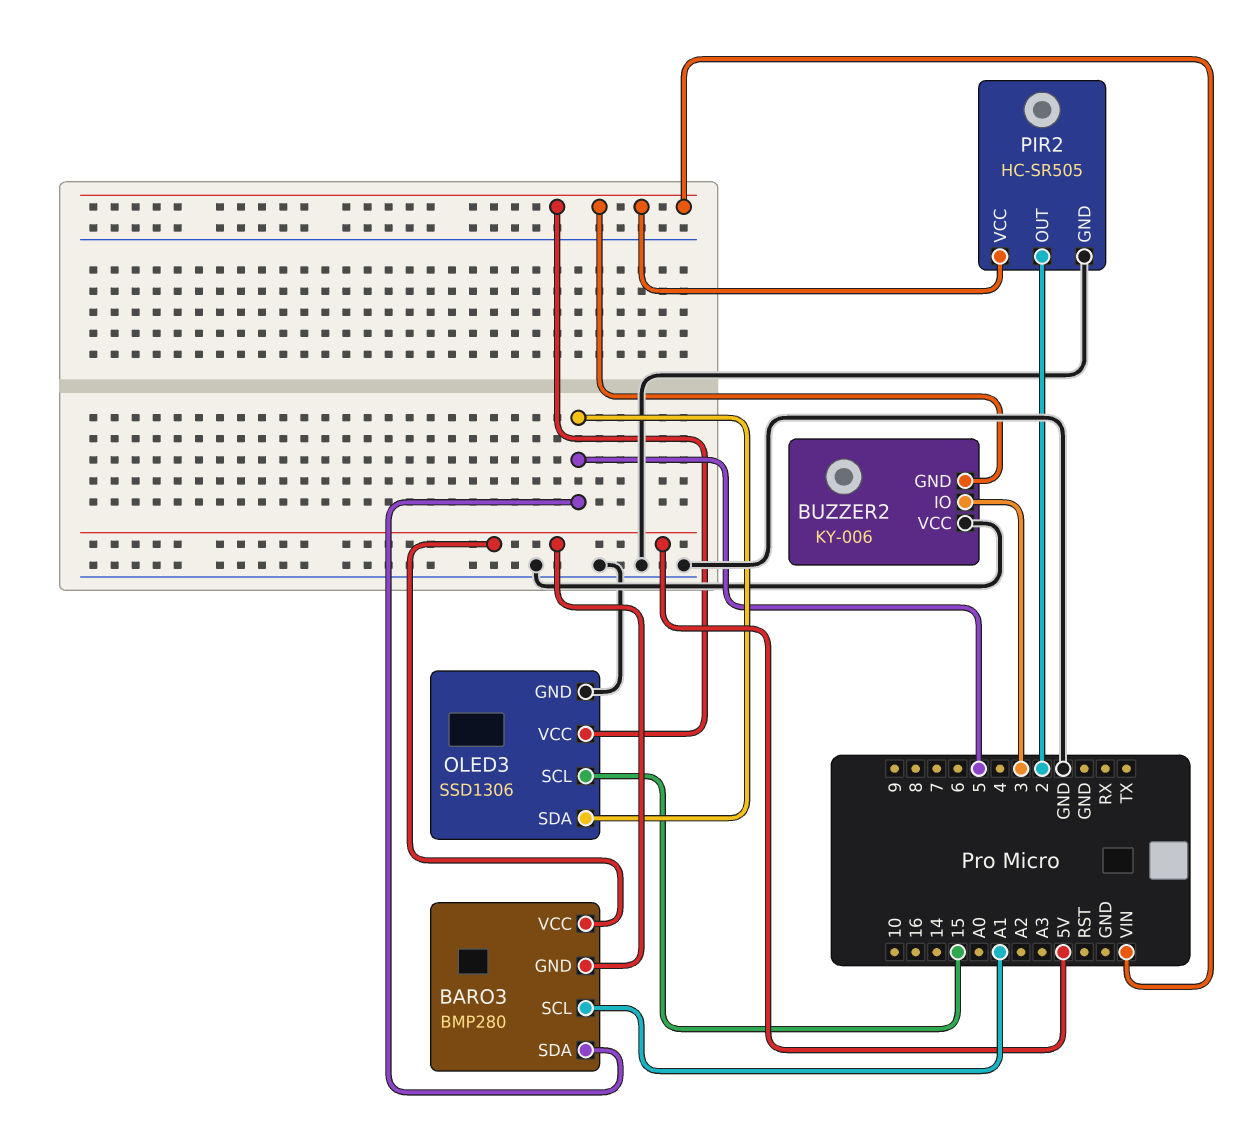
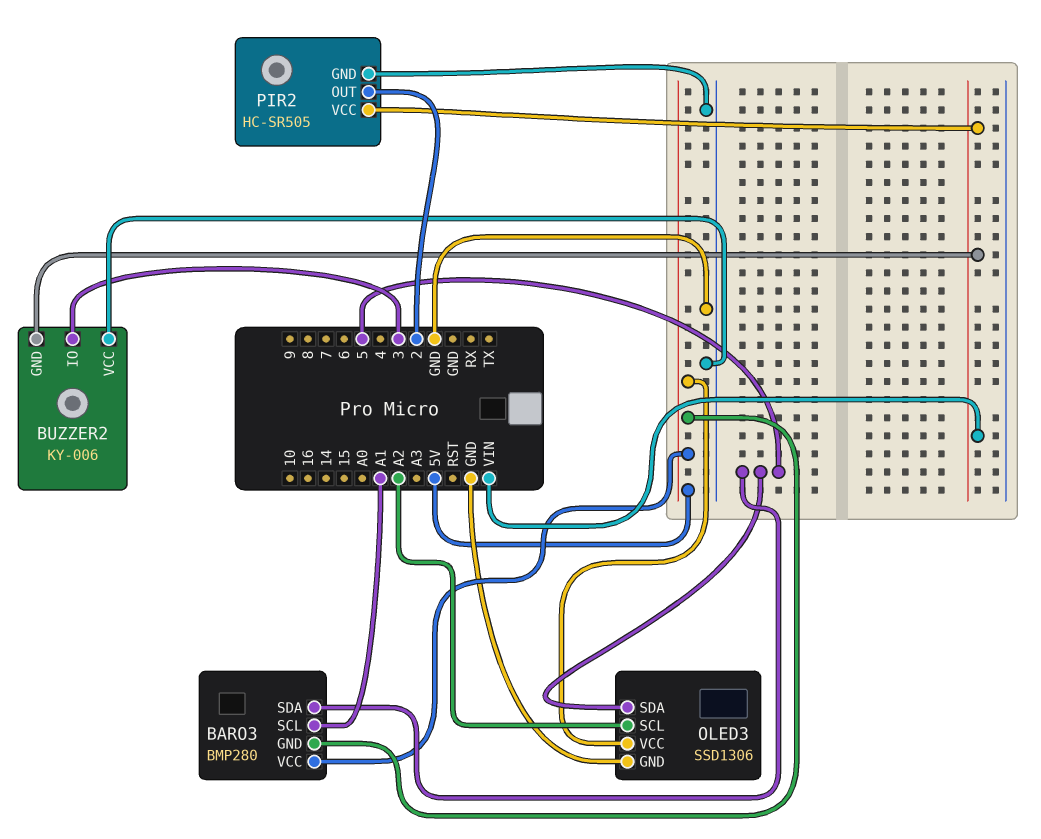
OLED3 pin SCL: 15 -> A2
OLED3 pin VCC: VIN -> 5V

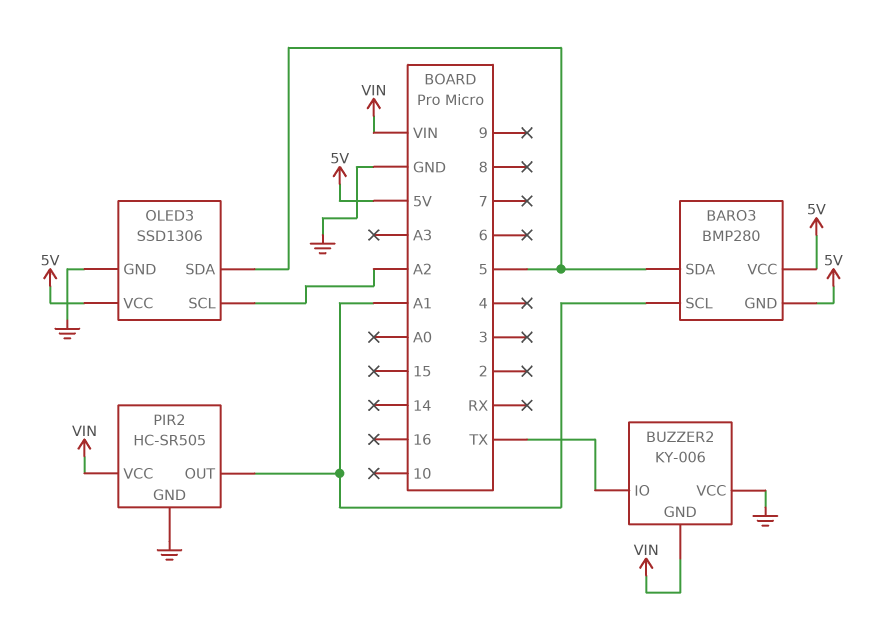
BUZZER2 pin IO: 3 -> TX
PIR2 pin OUT: 2 -> A1

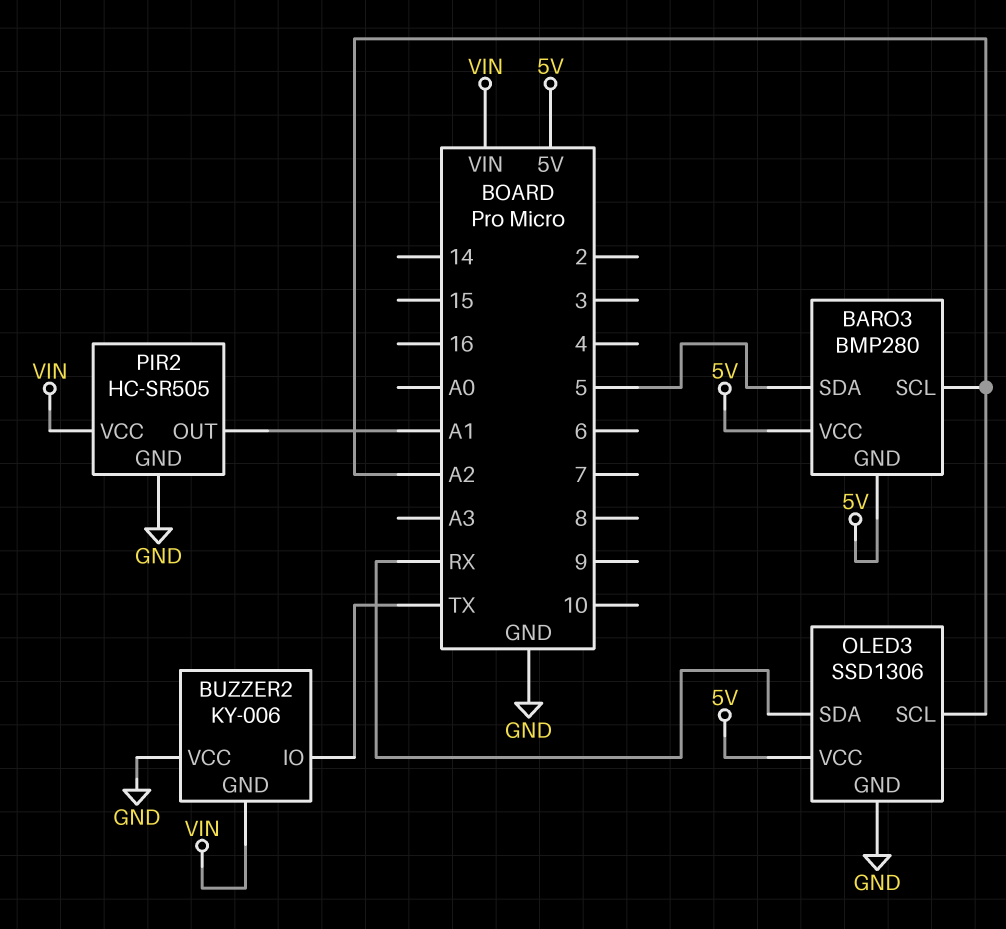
BARO3 pin SCL: A1 -> A2
OLED3 pin SDA: 5 -> RX

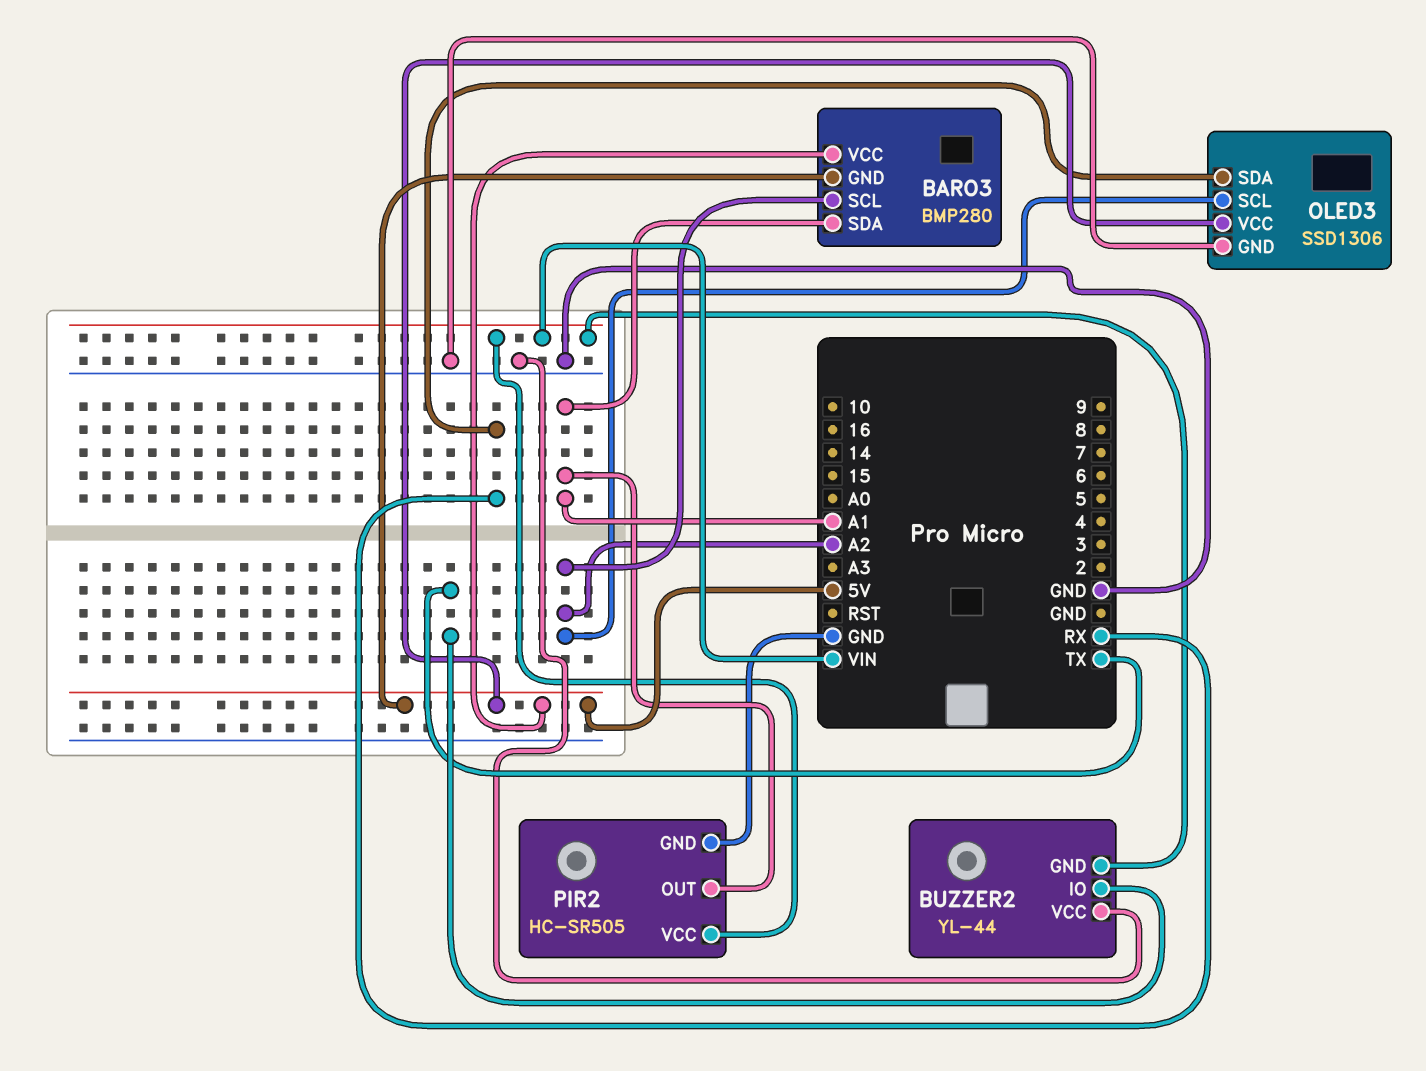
BARO3 pin SDA: 5 -> A1
BUZZER2: KY-006 -> YL-44

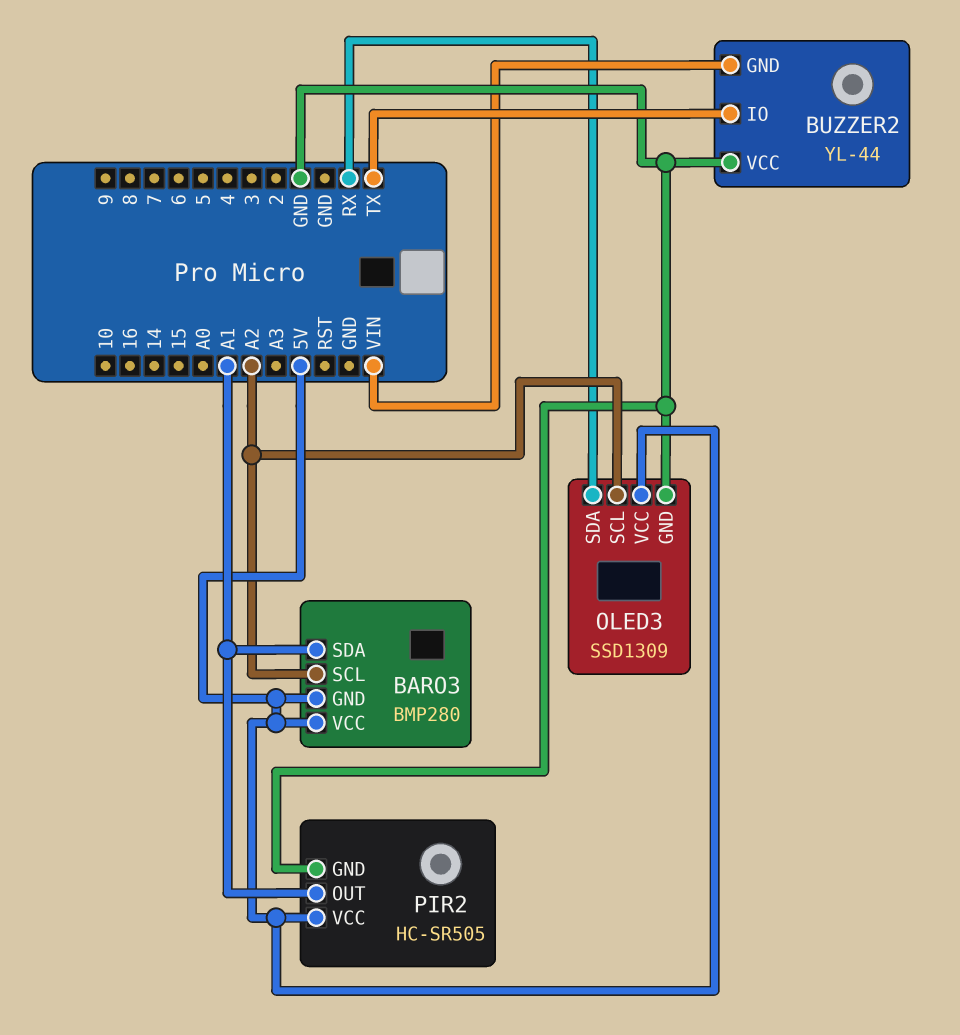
OLED3: SSD1306 -> SSD1309
PIR2 pin VCC: VIN -> 5V

